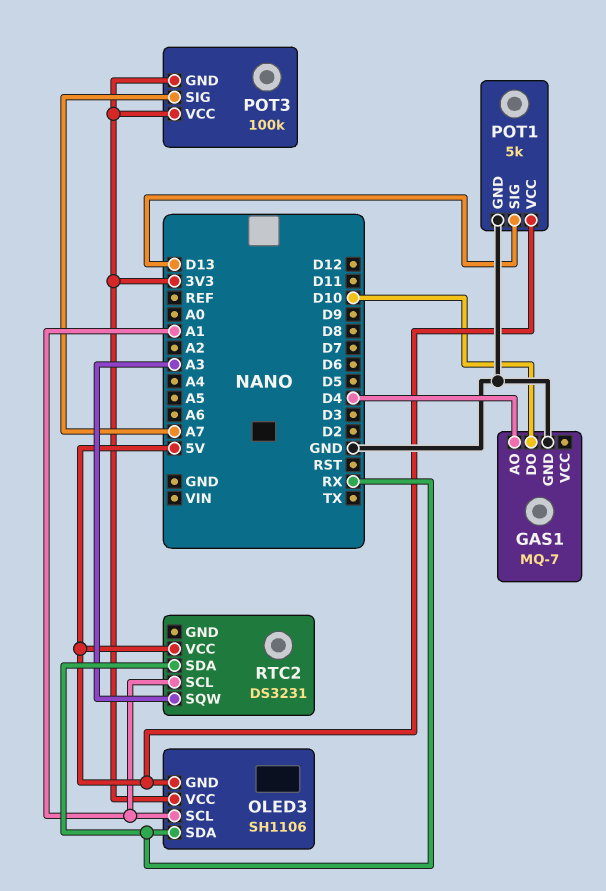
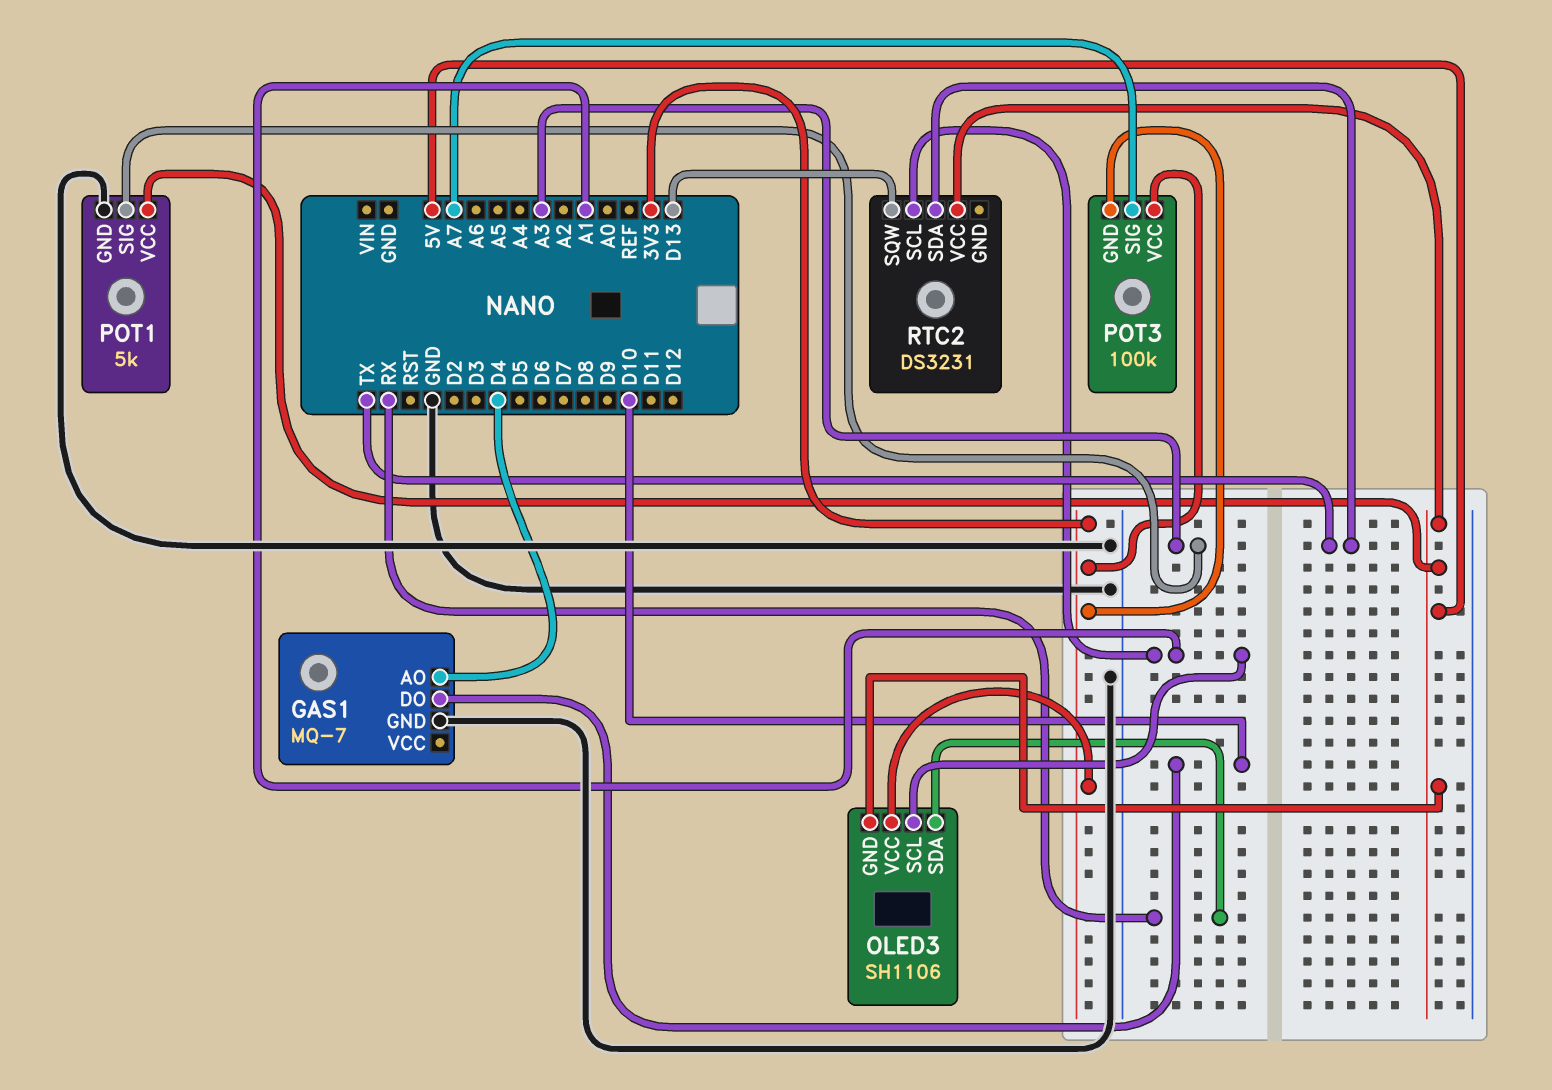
POT1 pin SIG: D13 -> A3
RTC2 pin SDA: RX -> TX
RTC2 pin SQW: A3 -> D13

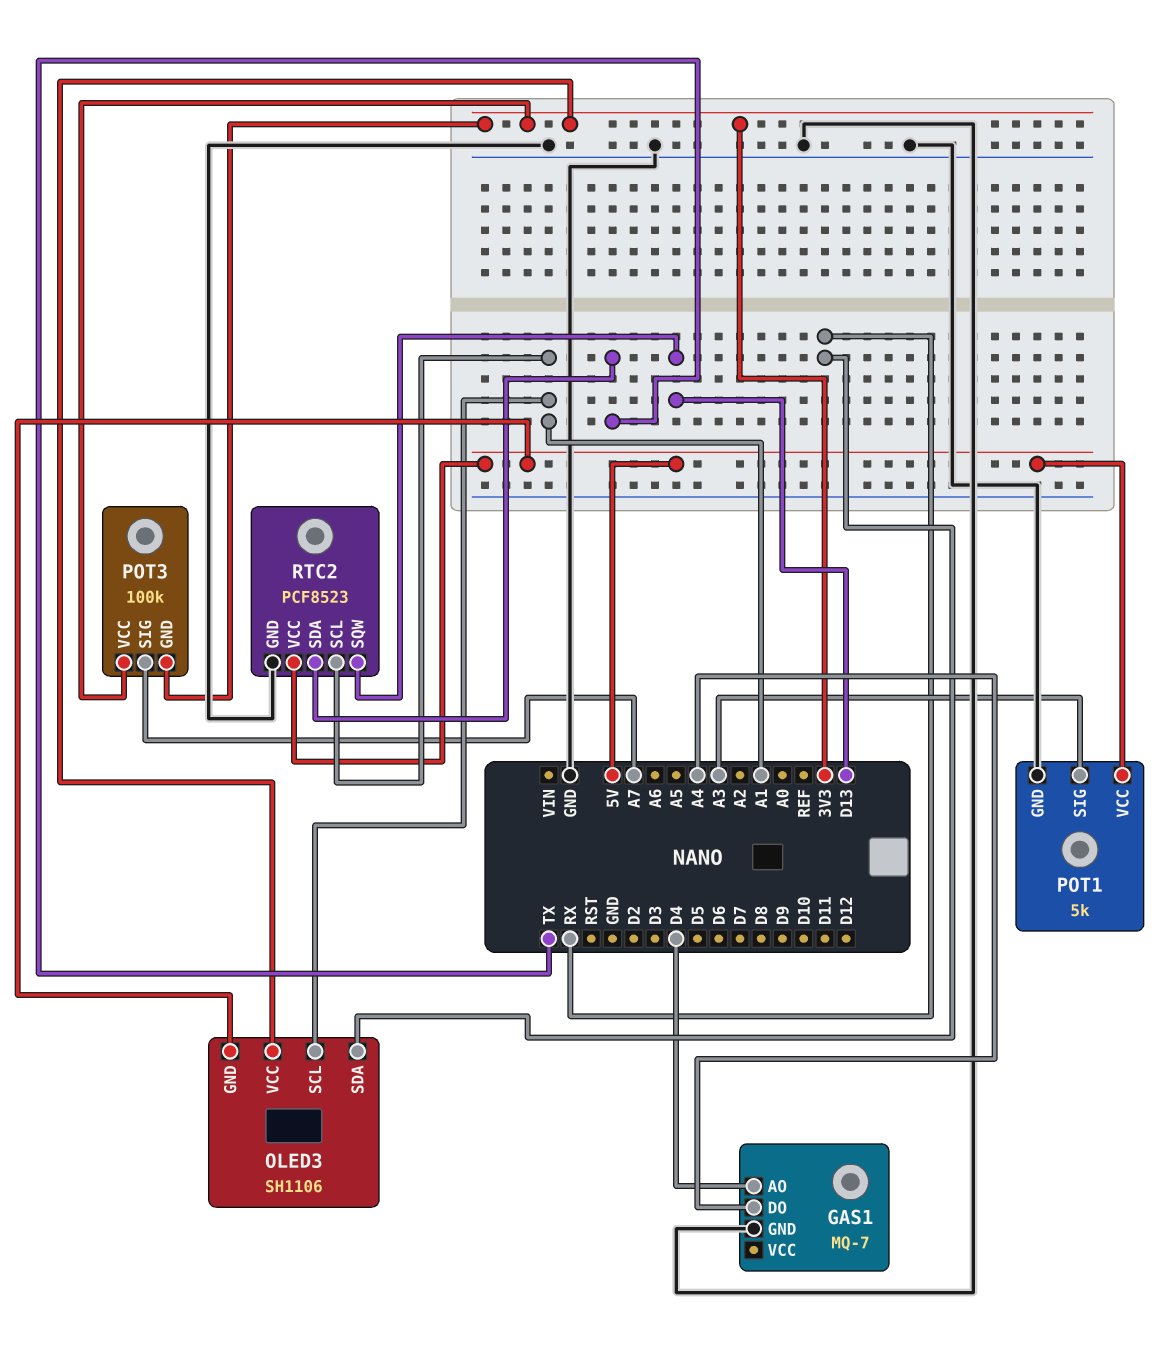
GAS1 pin DO: D10 -> A4
RTC2: DS3231 -> PCF8523
RTC2 pin GND: none -> GND

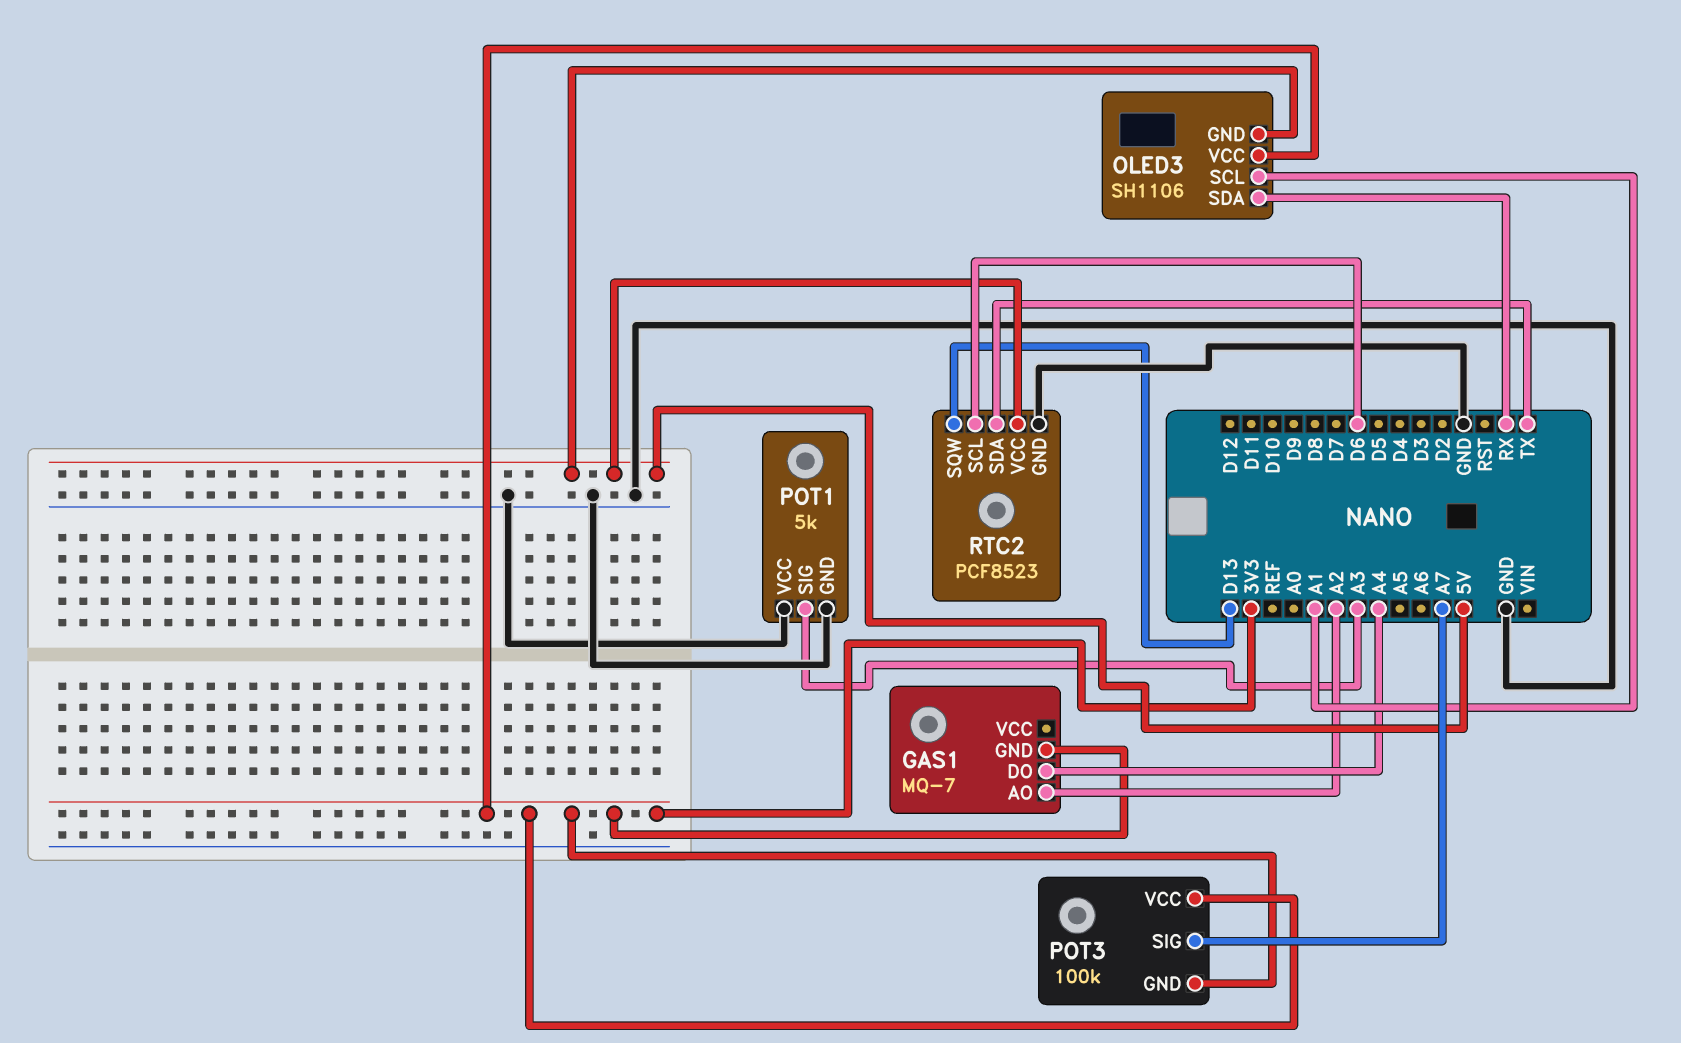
GAS1 pin AO: D4 -> A2
GAS1 pin GND: GND -> 3V3
POT1 pin VCC: 5V -> GND
RTC2 pin SCL: A1 -> D6

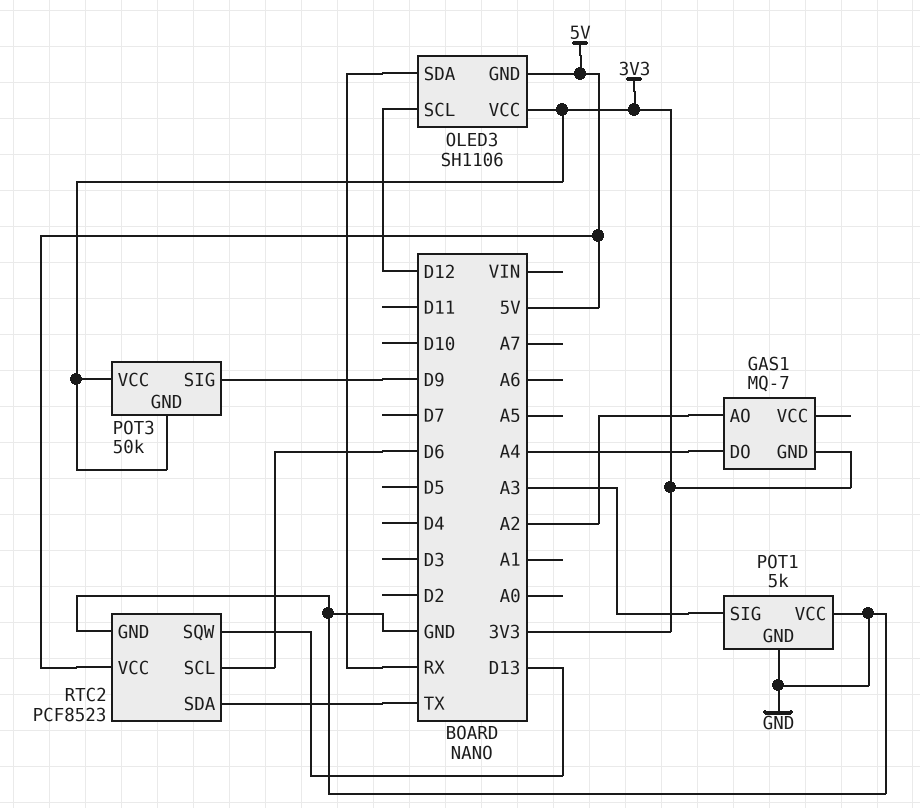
OLED3 pin SCL: A1 -> D12
POT3: 100k -> 50k
POT3 pin SIG: A7 -> D9

